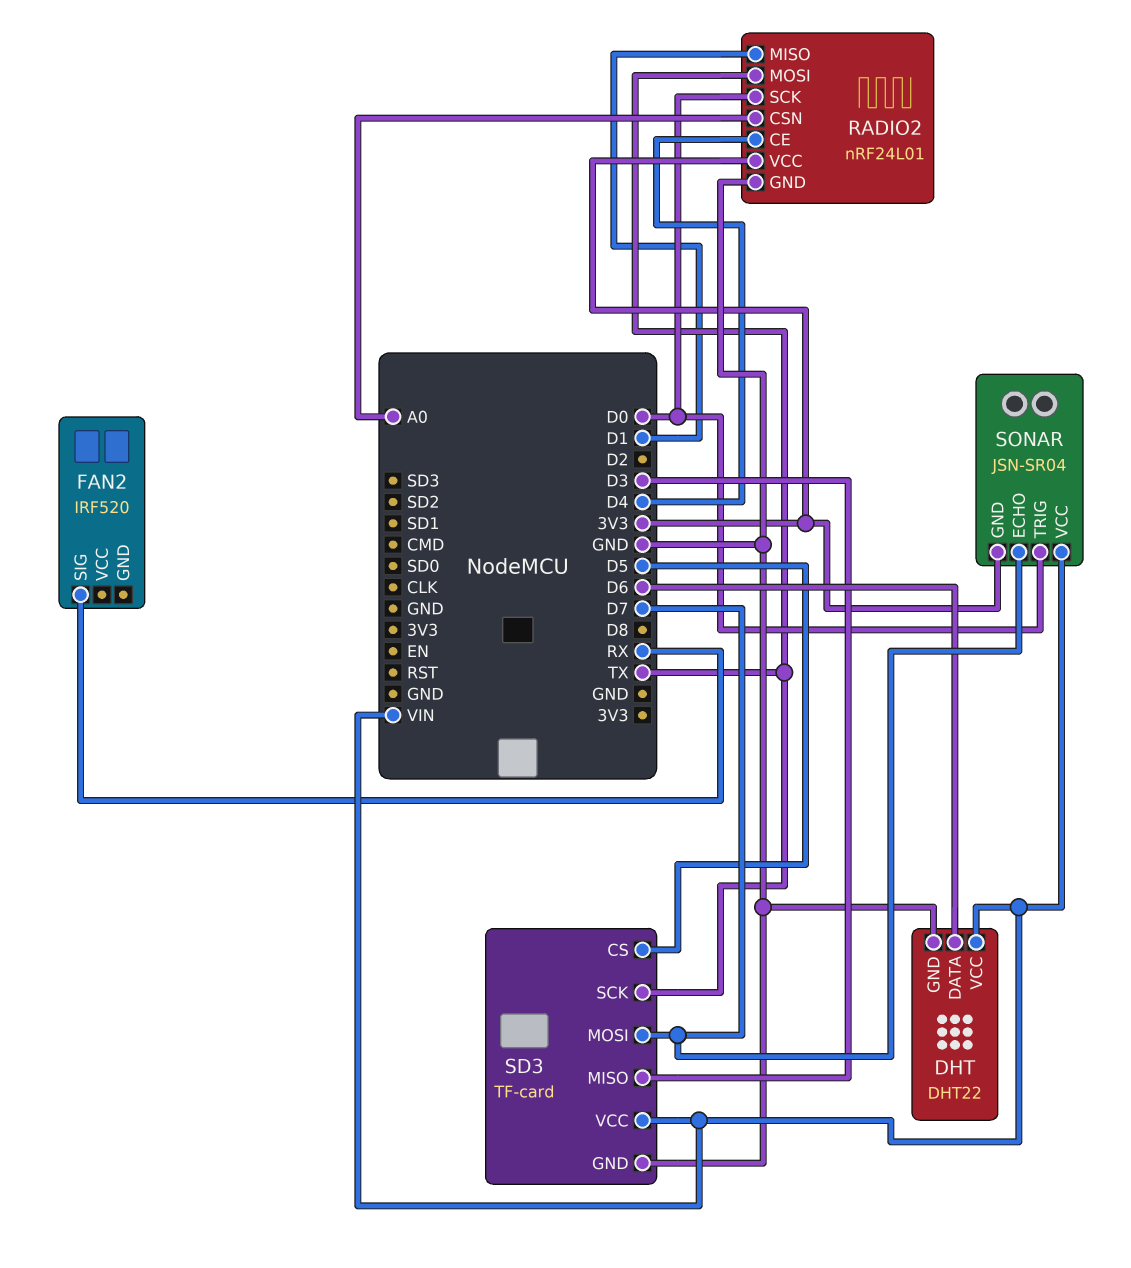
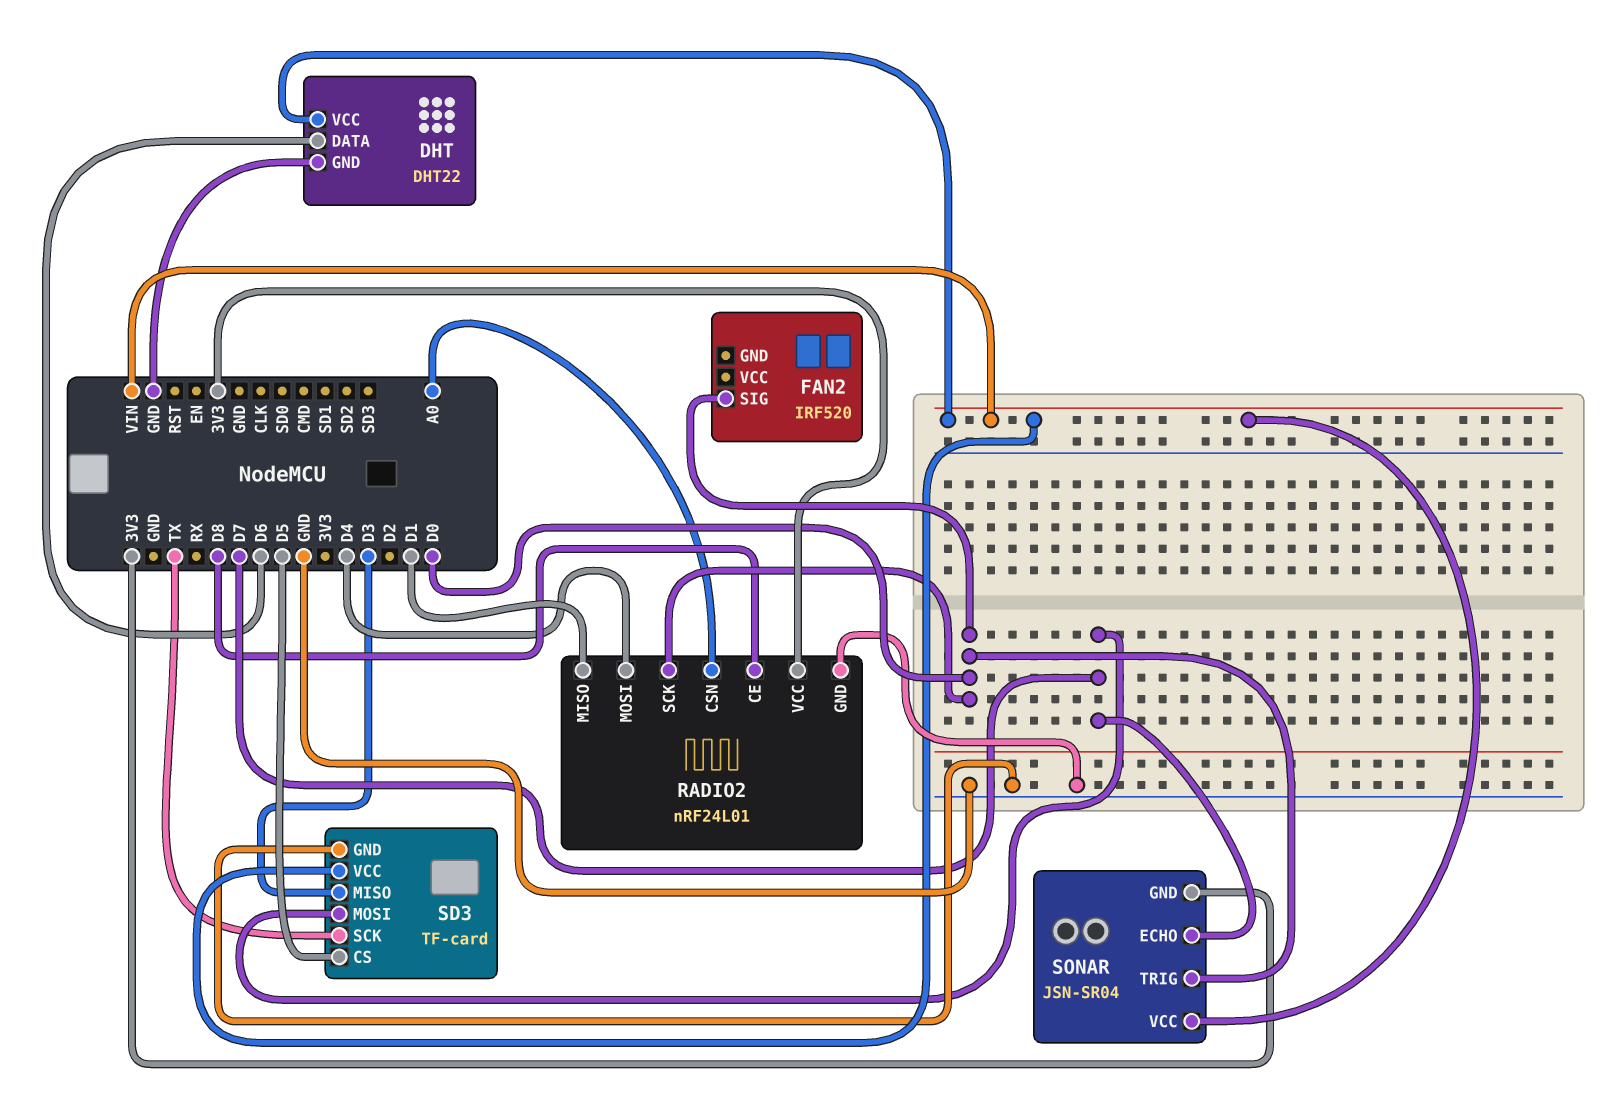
FAN2 pin SIG: RX -> D0
RADIO2 pin CE: D4 -> D8
RADIO2 pin MOSI: TX -> D4

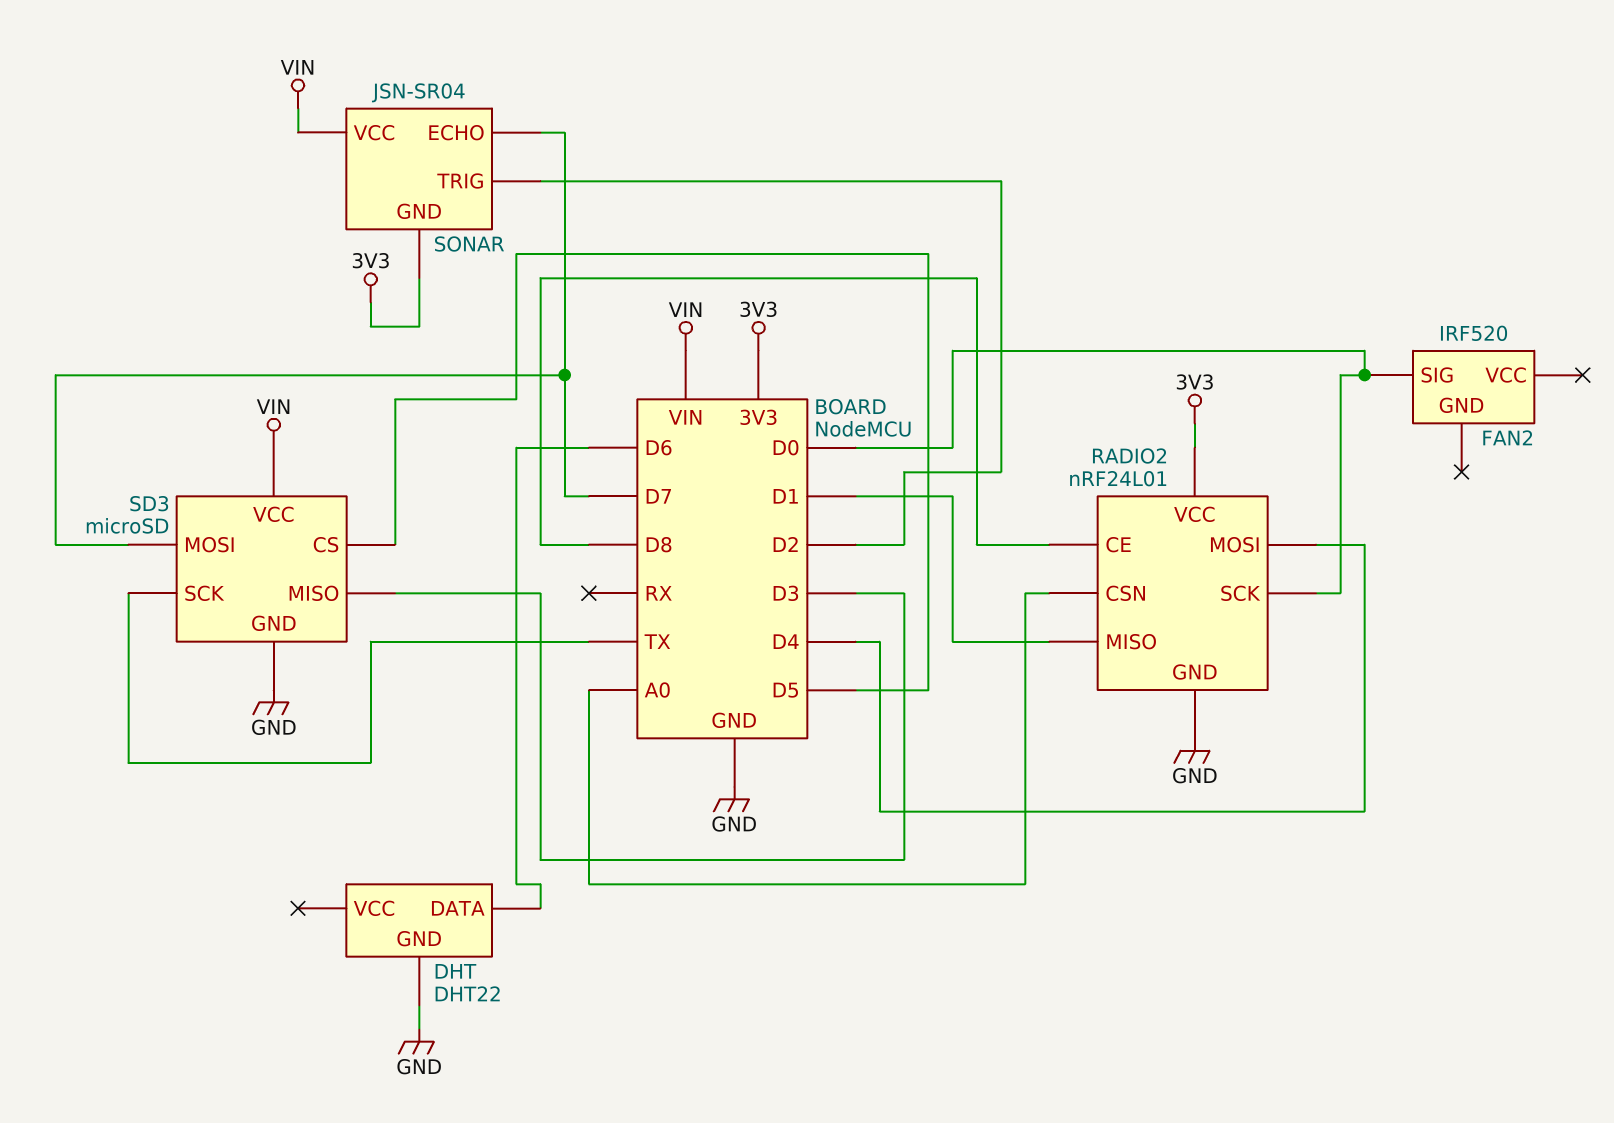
DHT pin VCC: VIN -> none
SD3: TF-card -> microSD
SONAR pin TRIG: D0 -> D2

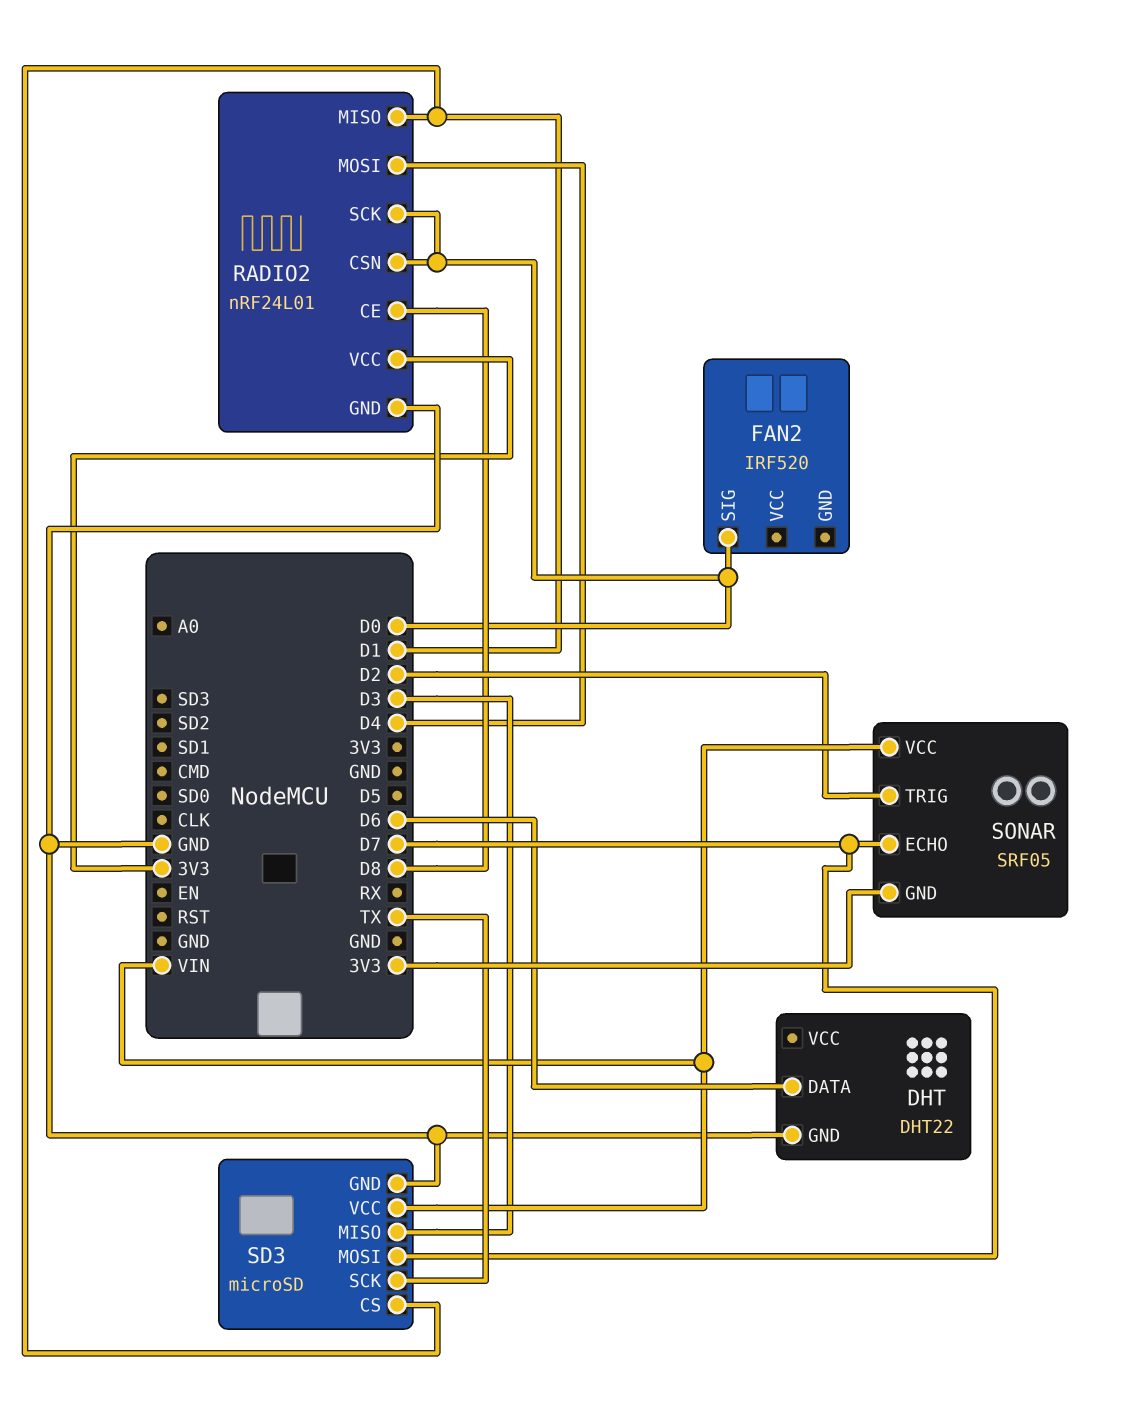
RADIO2 pin CSN: A0 -> D0
SD3 pin CS: D5 -> D1
SONAR: JSN-SR04 -> SRF05

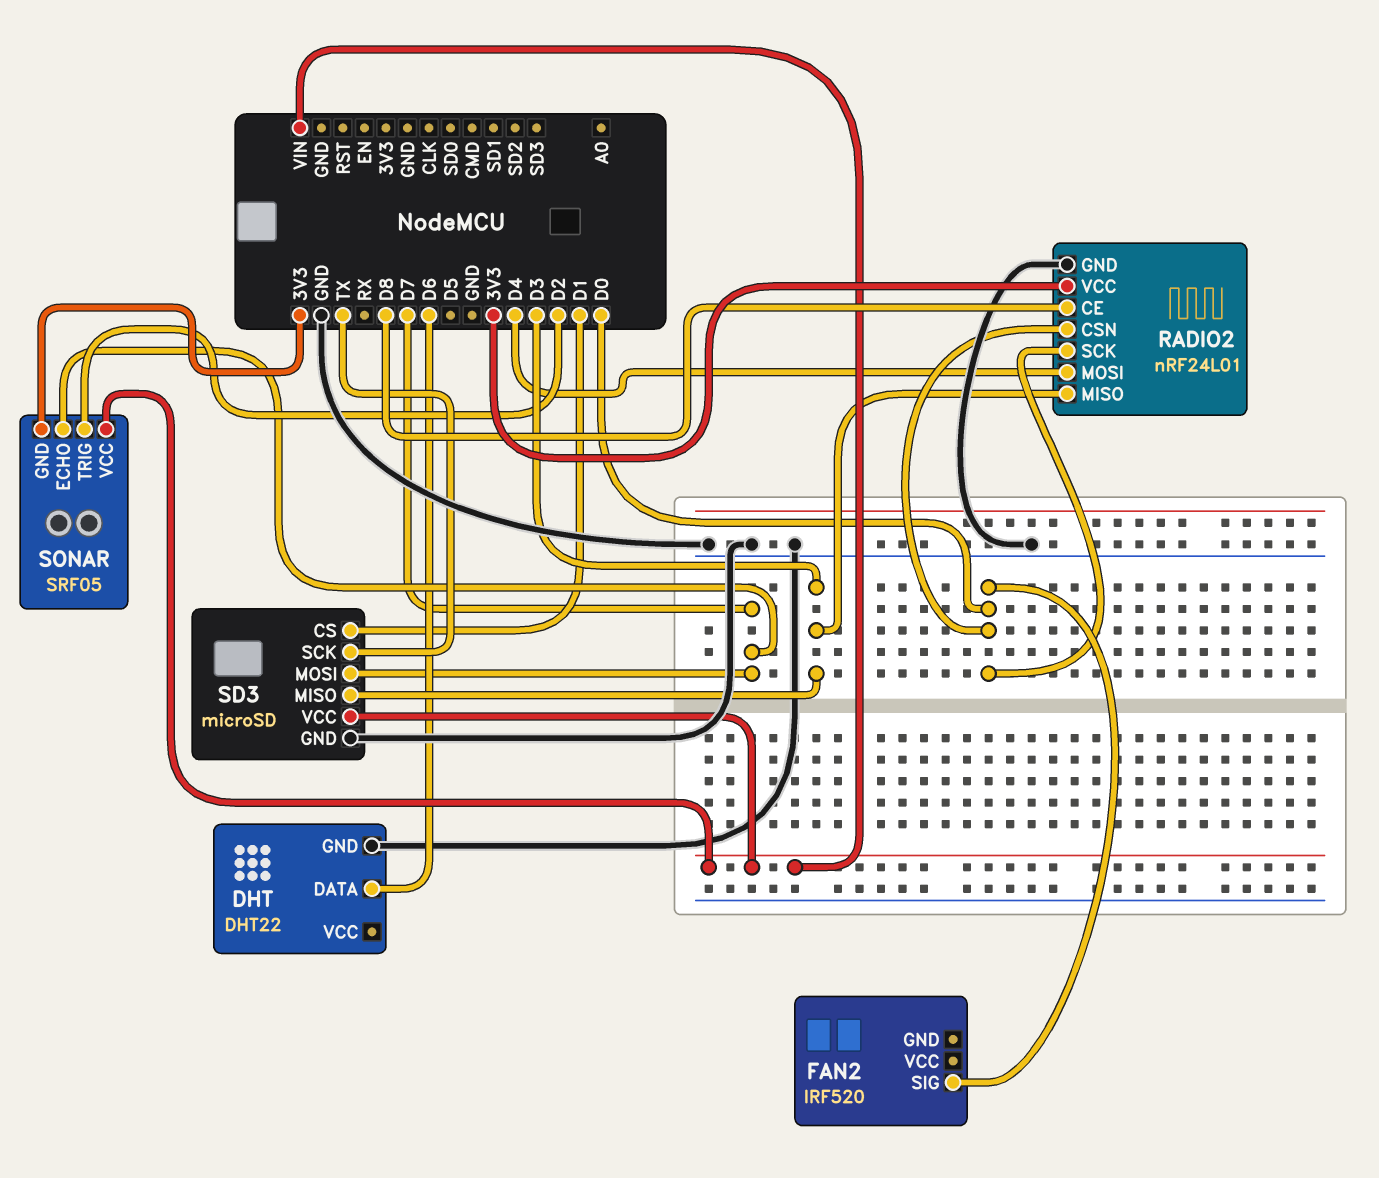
RADIO2 pin MISO: D1 -> D3

